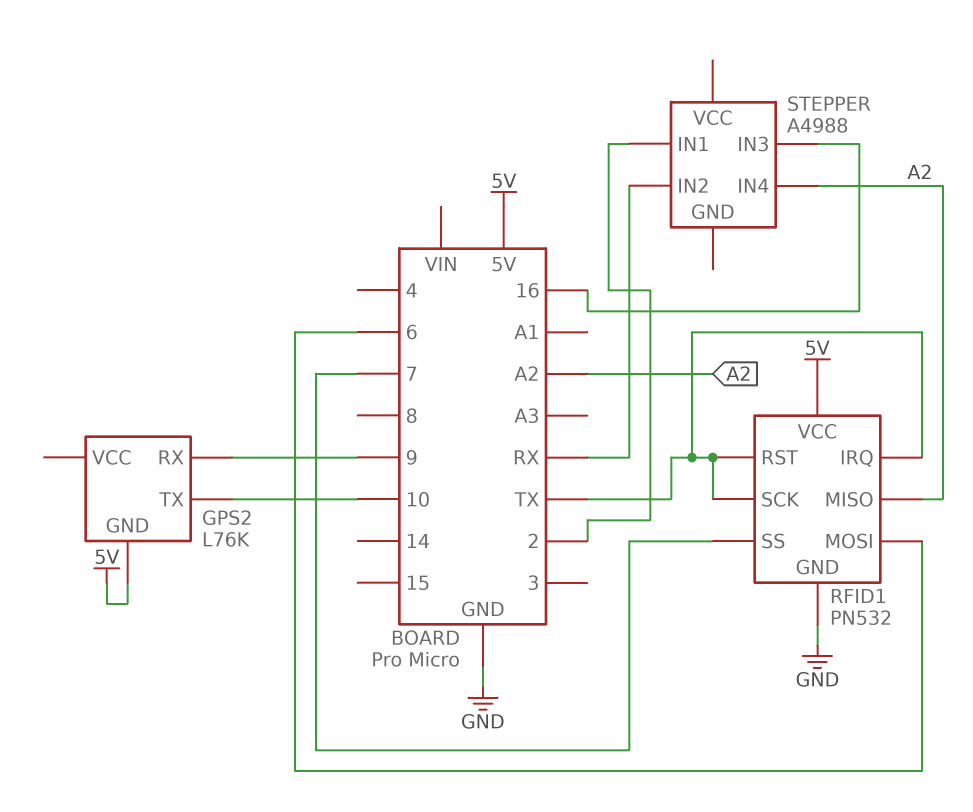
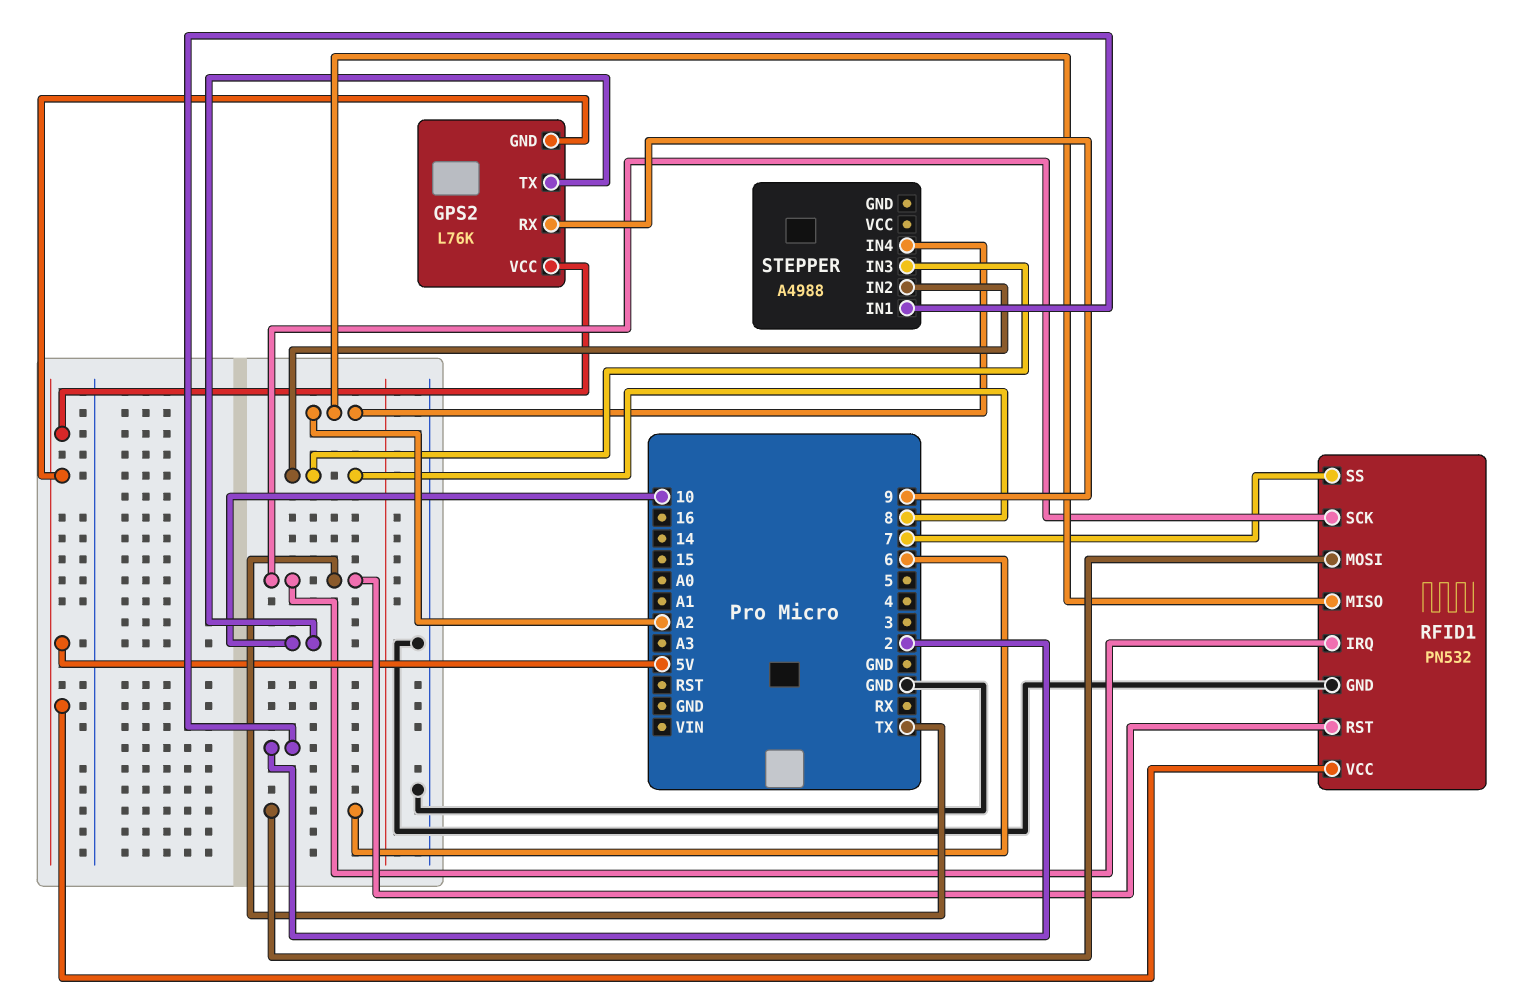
GPS2 pin VCC: none -> 5V
STEPPER pin IN2: RX -> 8
STEPPER pin IN3: 16 -> 8

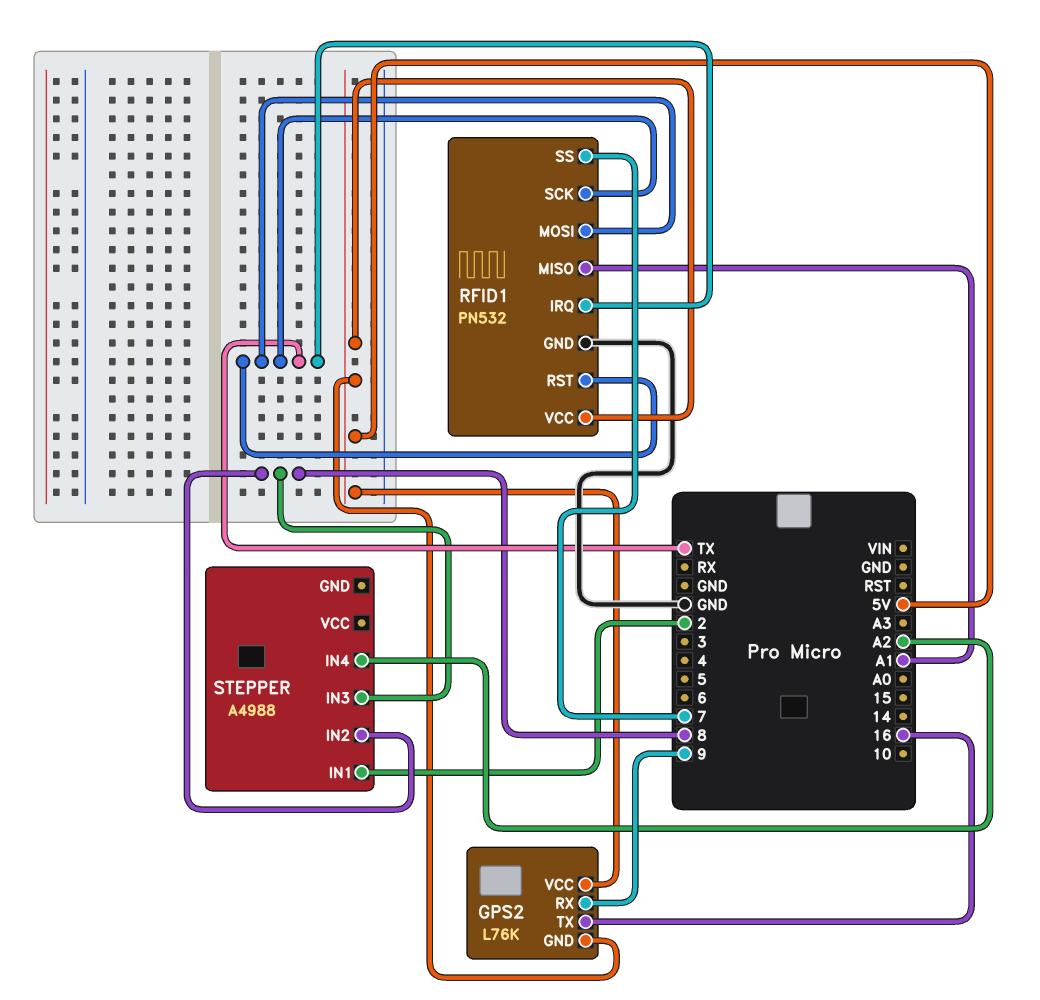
GPS2 pin TX: 10 -> 16
RFID1 pin MISO: A2 -> A1
RFID1 pin MOSI: 6 -> TX

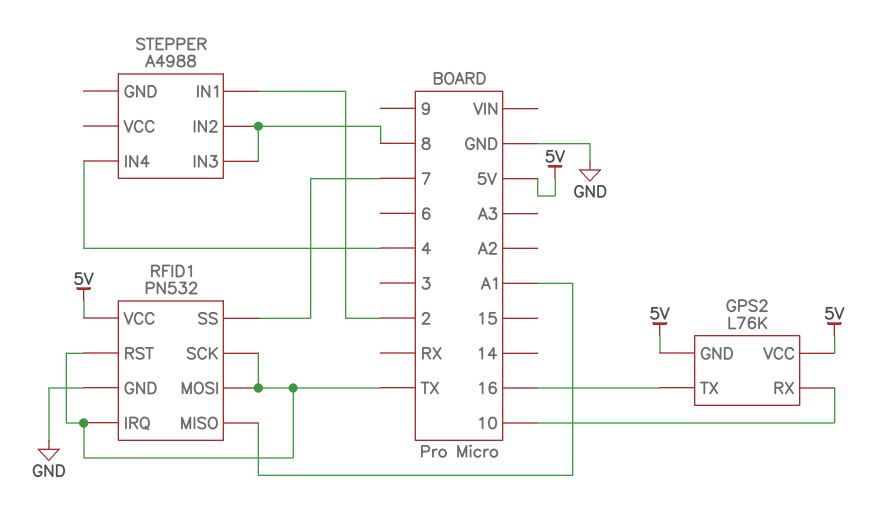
GPS2 pin RX: 9 -> 10
STEPPER pin IN4: A2 -> 4

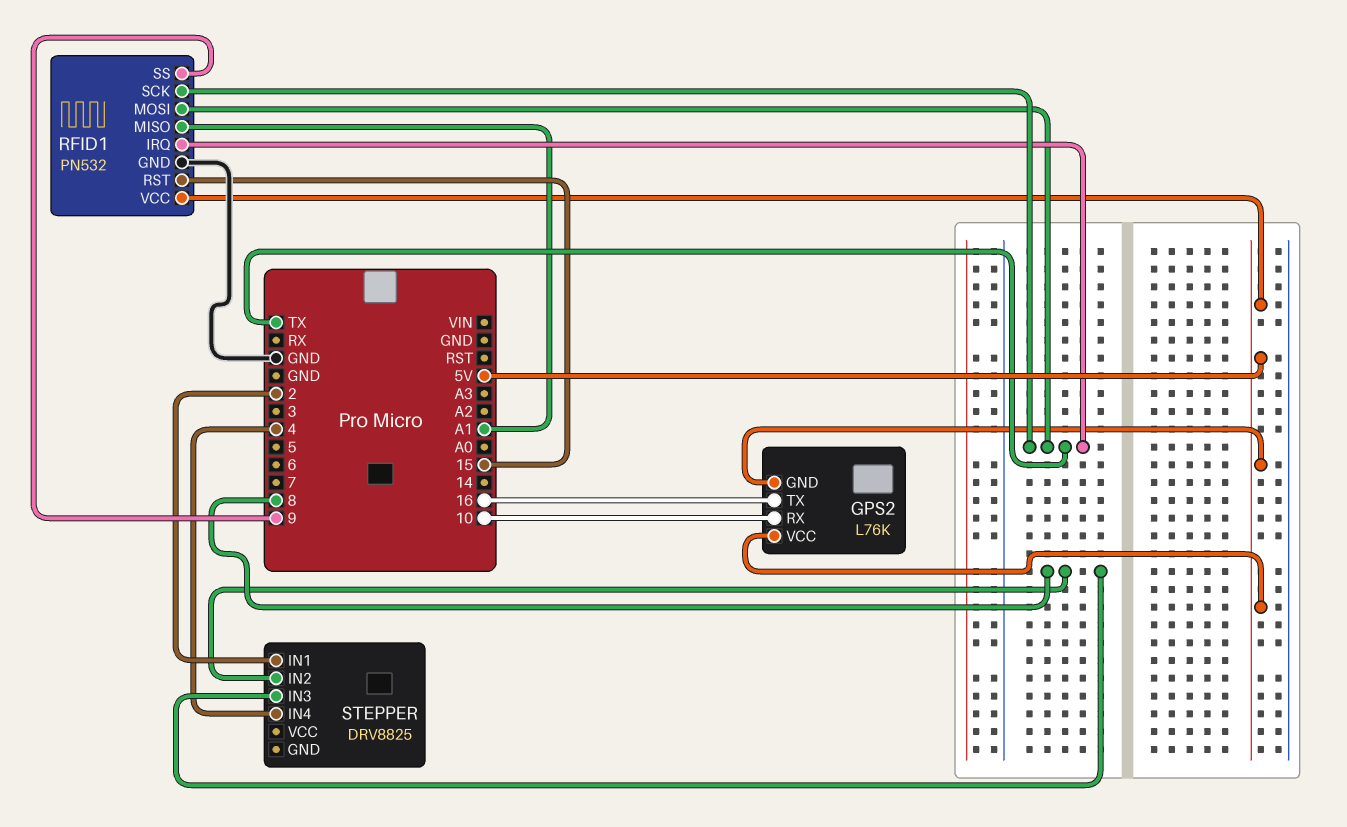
RFID1 pin RST: TX -> 15
RFID1 pin SS: 7 -> 9
STEPPER: A4988 -> DRV8825

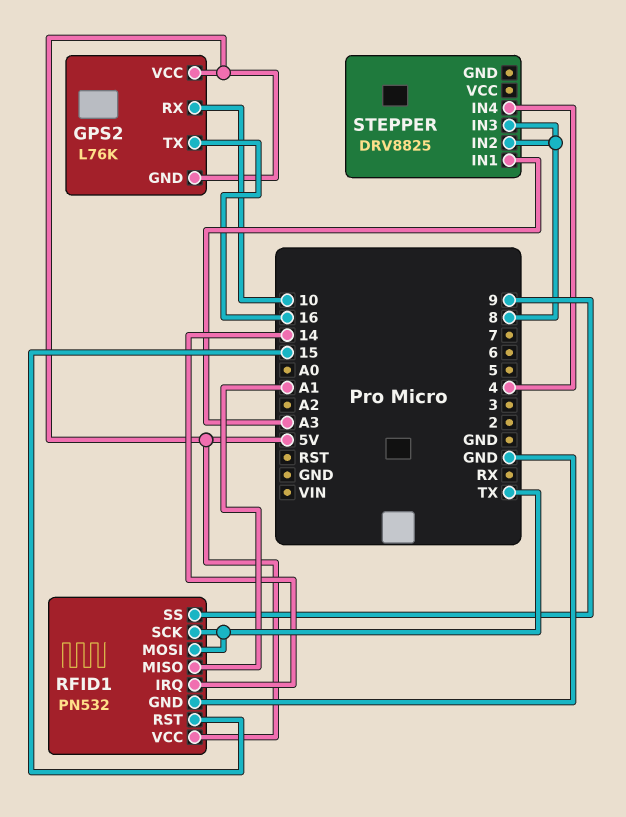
RFID1 pin IRQ: TX -> 14
STEPPER pin IN1: 2 -> A3

